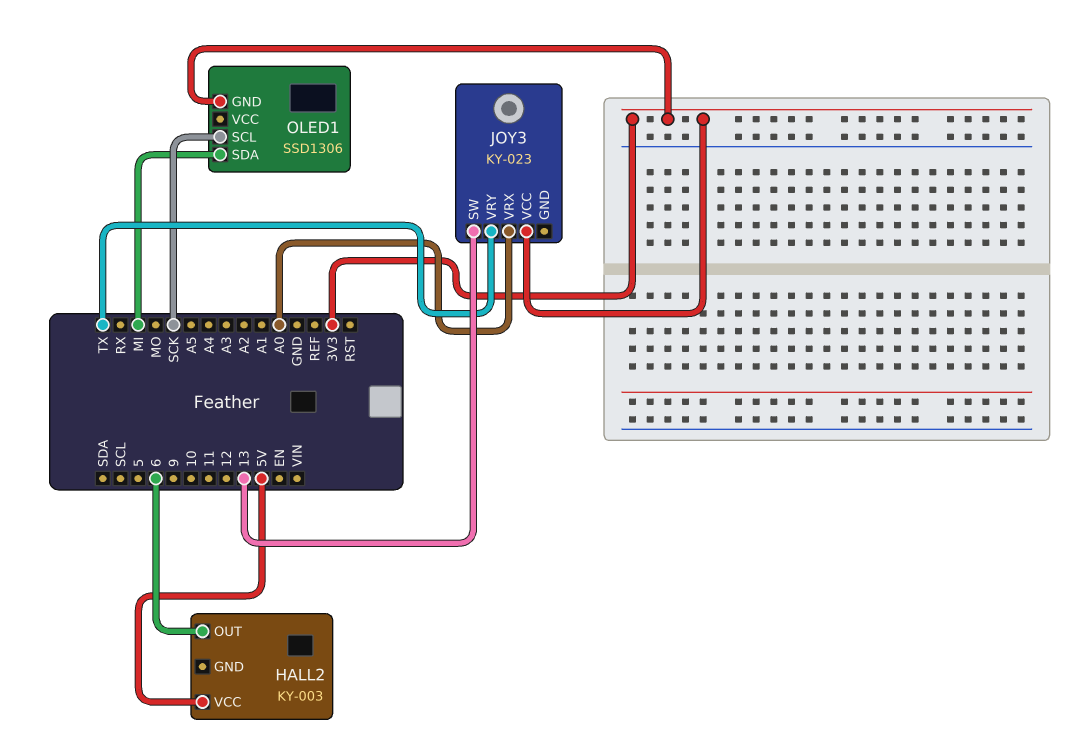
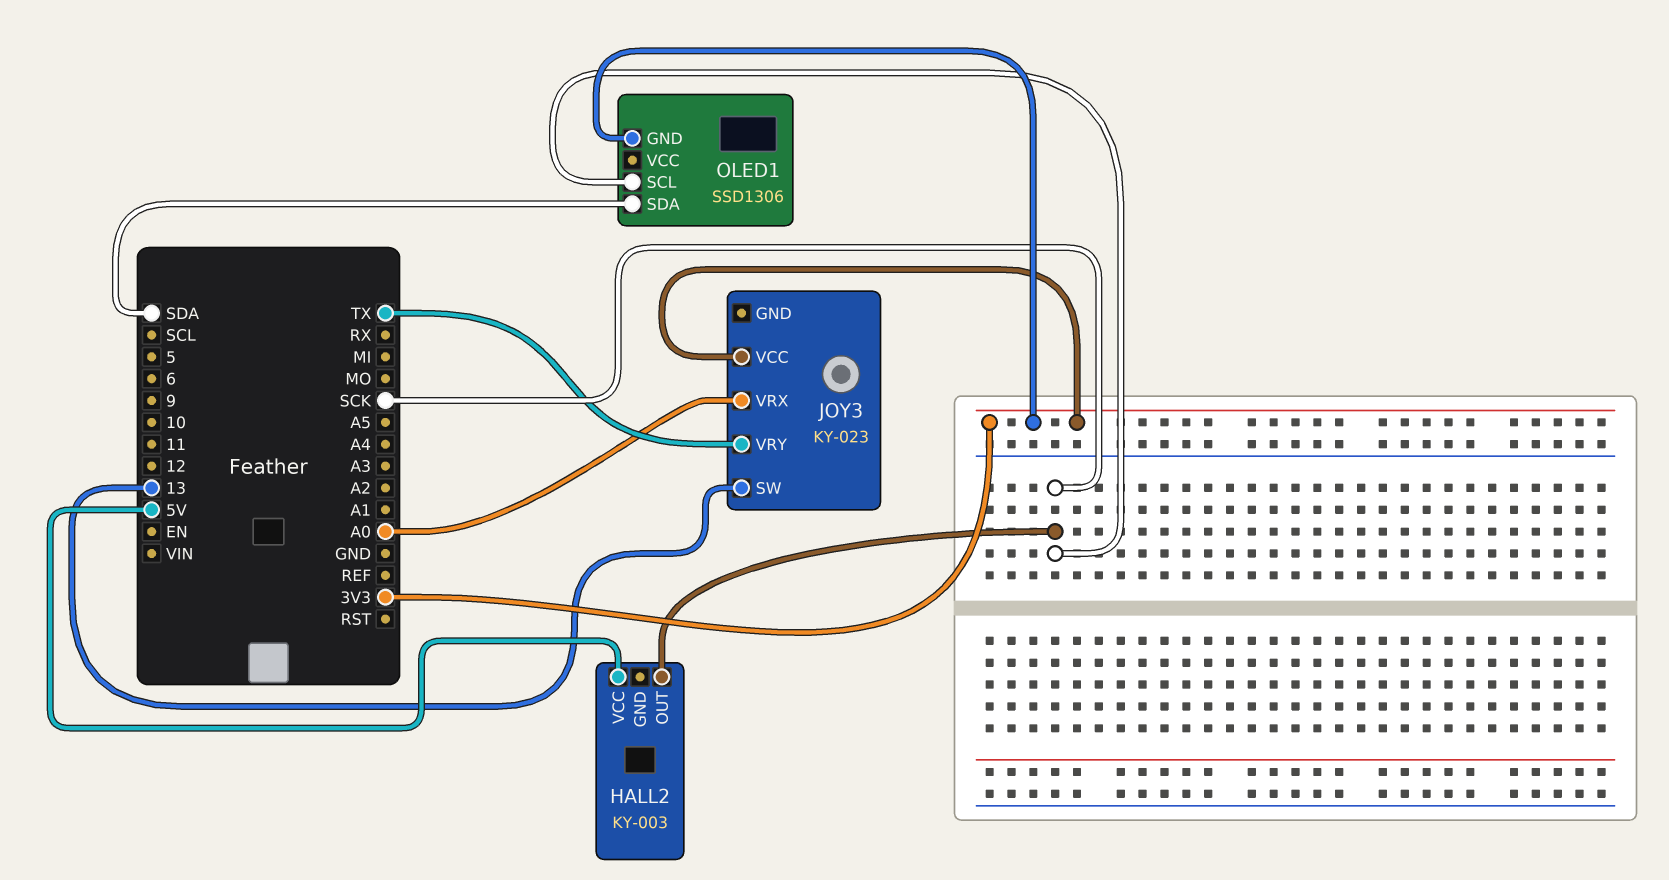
HALL2 pin OUT: 6 -> SCK
OLED1 pin SDA: MI -> SDA

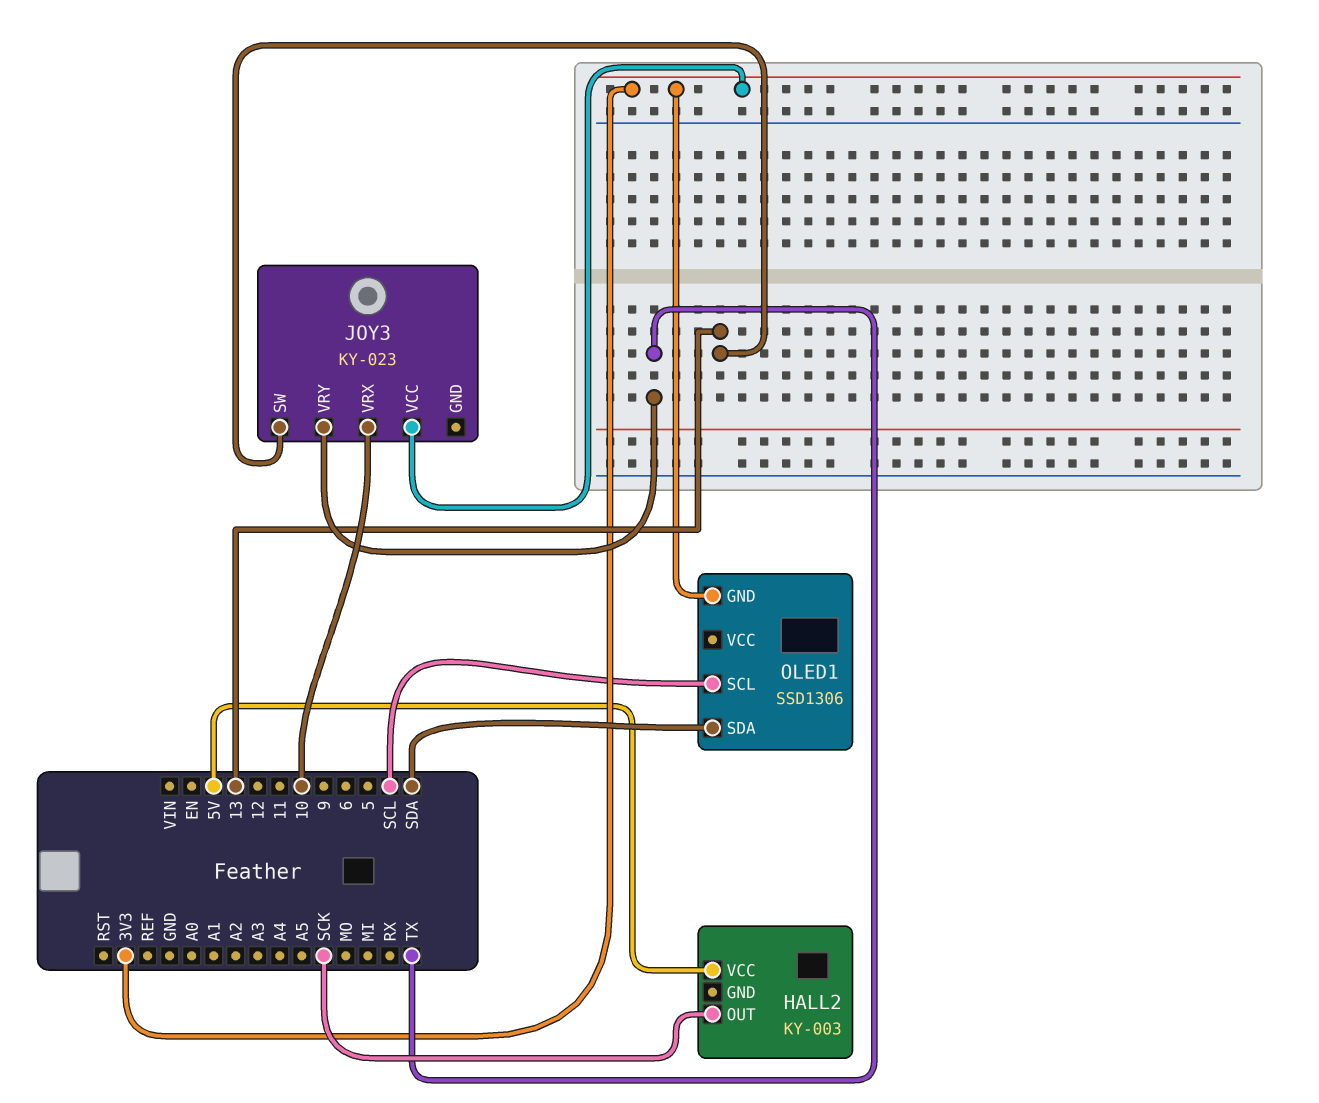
JOY3 pin VRX: A0 -> 10
OLED1 pin SCL: SCK -> SCL

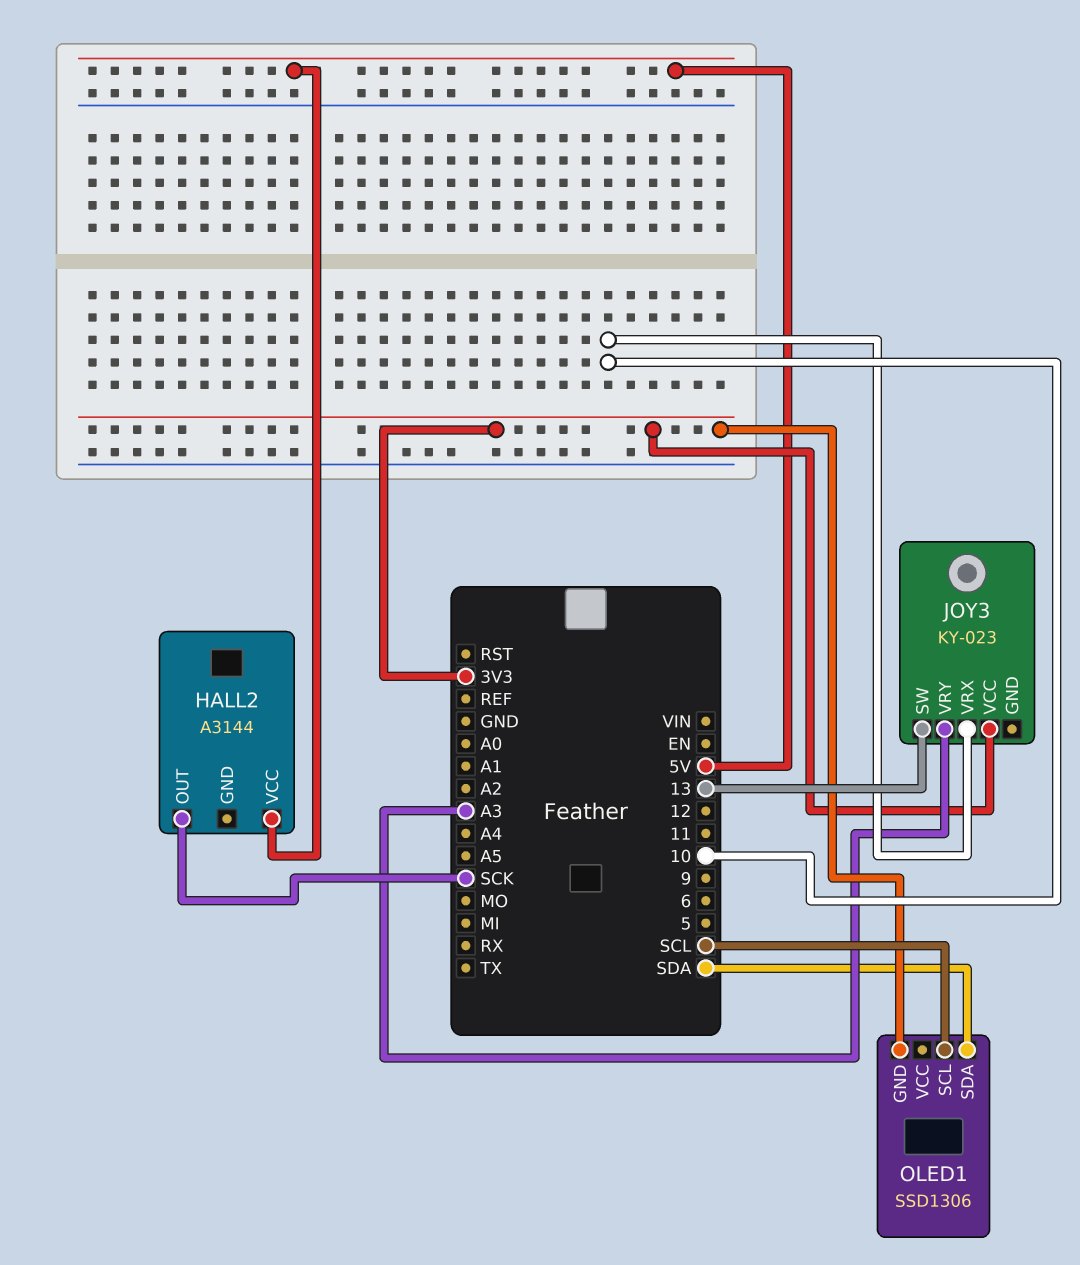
HALL2: KY-003 -> A3144
JOY3 pin VRY: TX -> A3

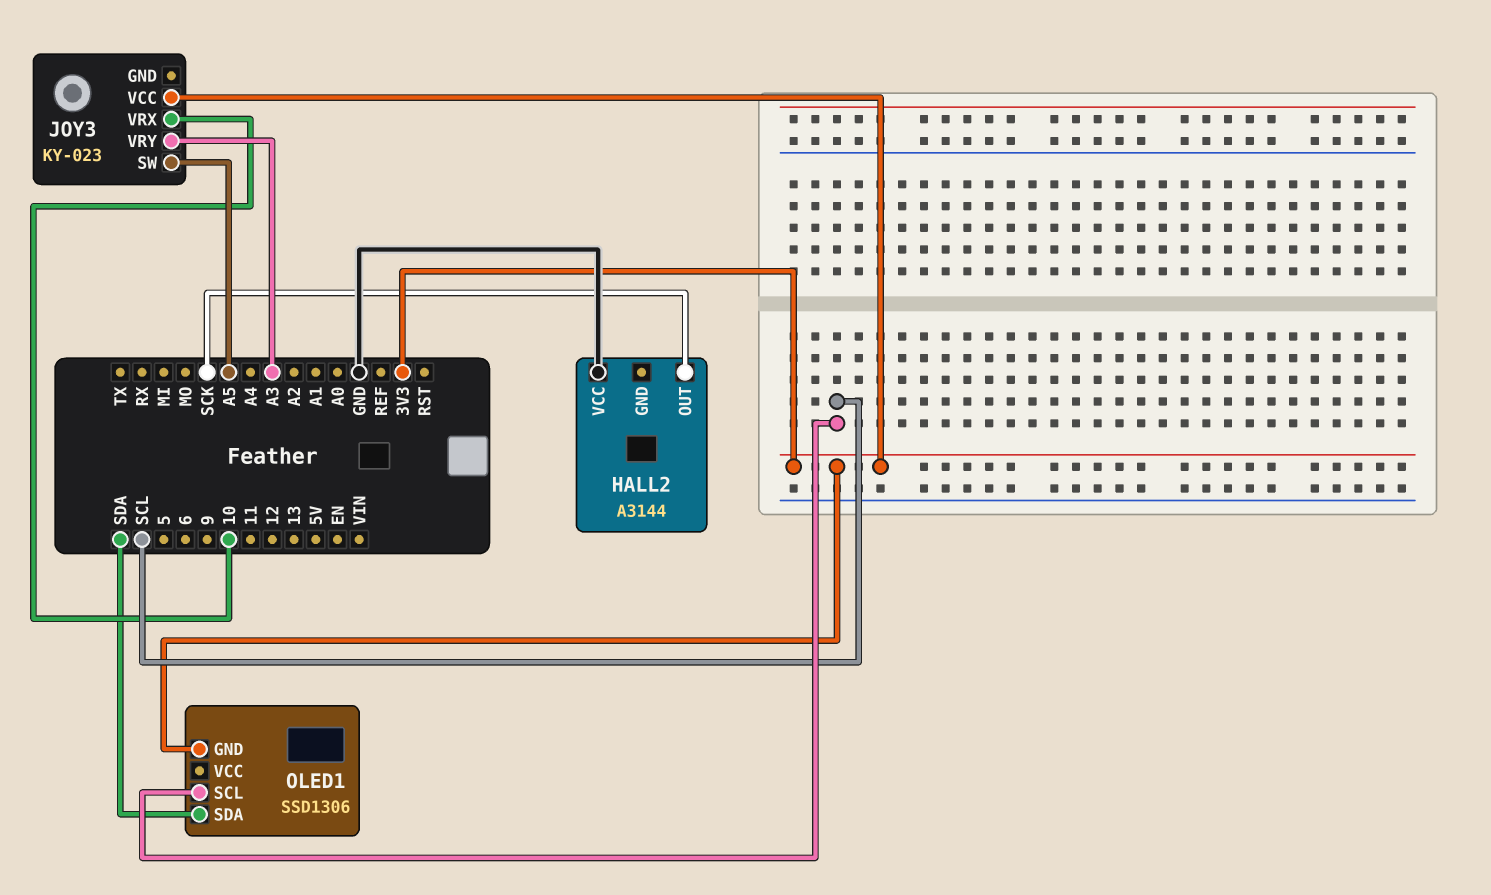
HALL2 pin VCC: 5V -> GND
JOY3 pin SW: 13 -> A5

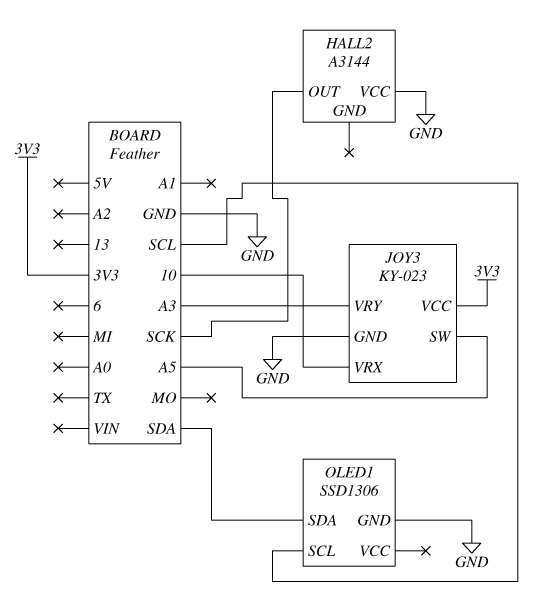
JOY3 pin GND: none -> GND
OLED1 pin GND: 3V3 -> GND

